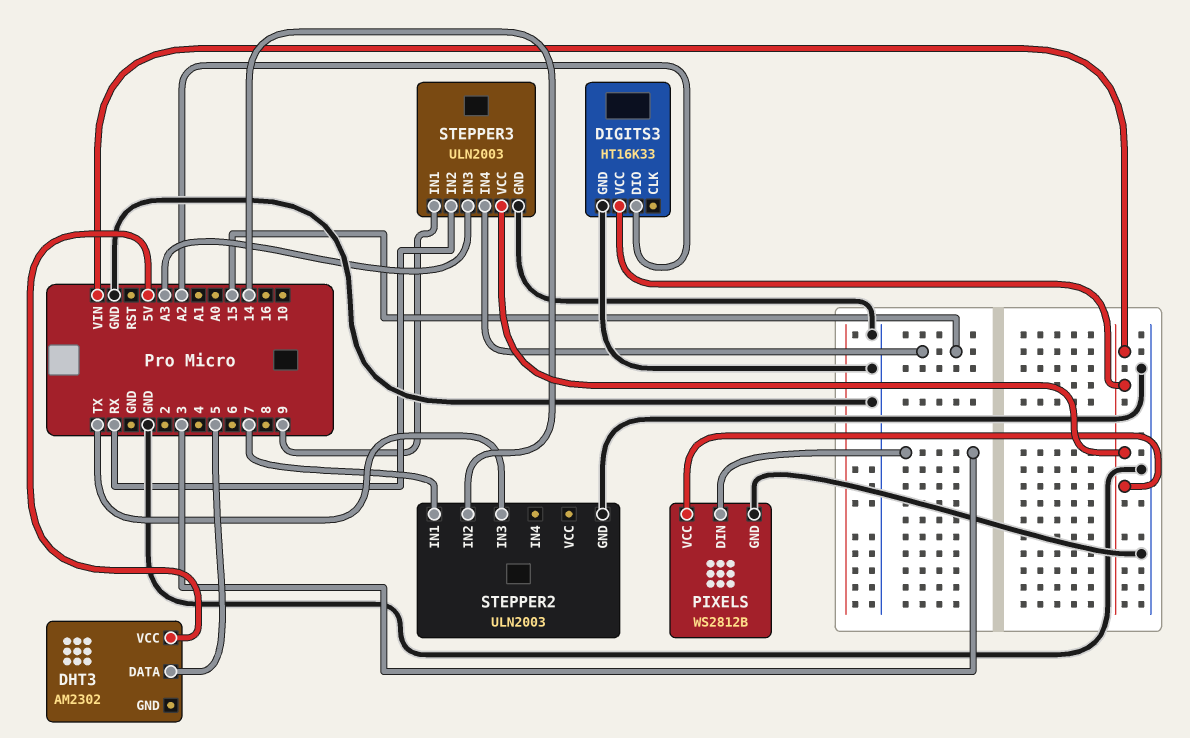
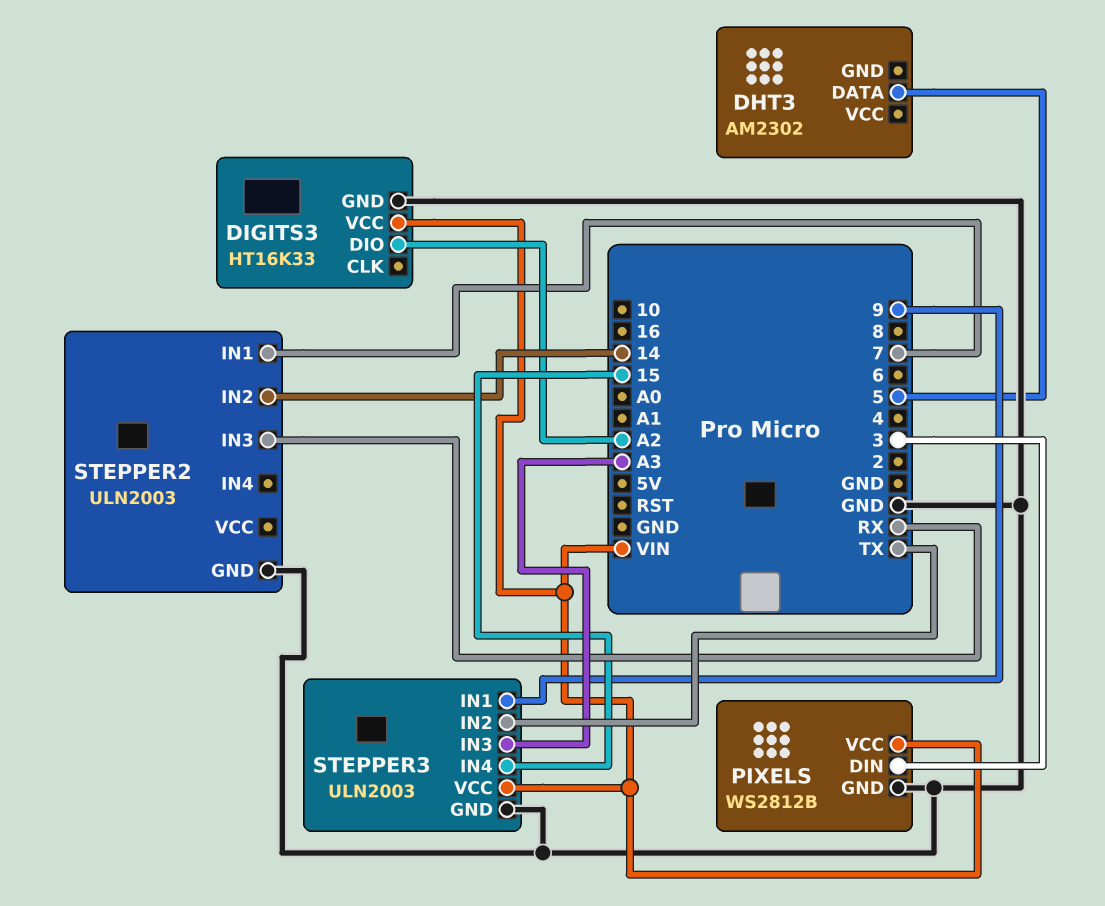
DHT3 pin VCC: 5V -> none
STEPPER2 pin IN3: TX -> RX
STEPPER3 pin IN2: RX -> TX

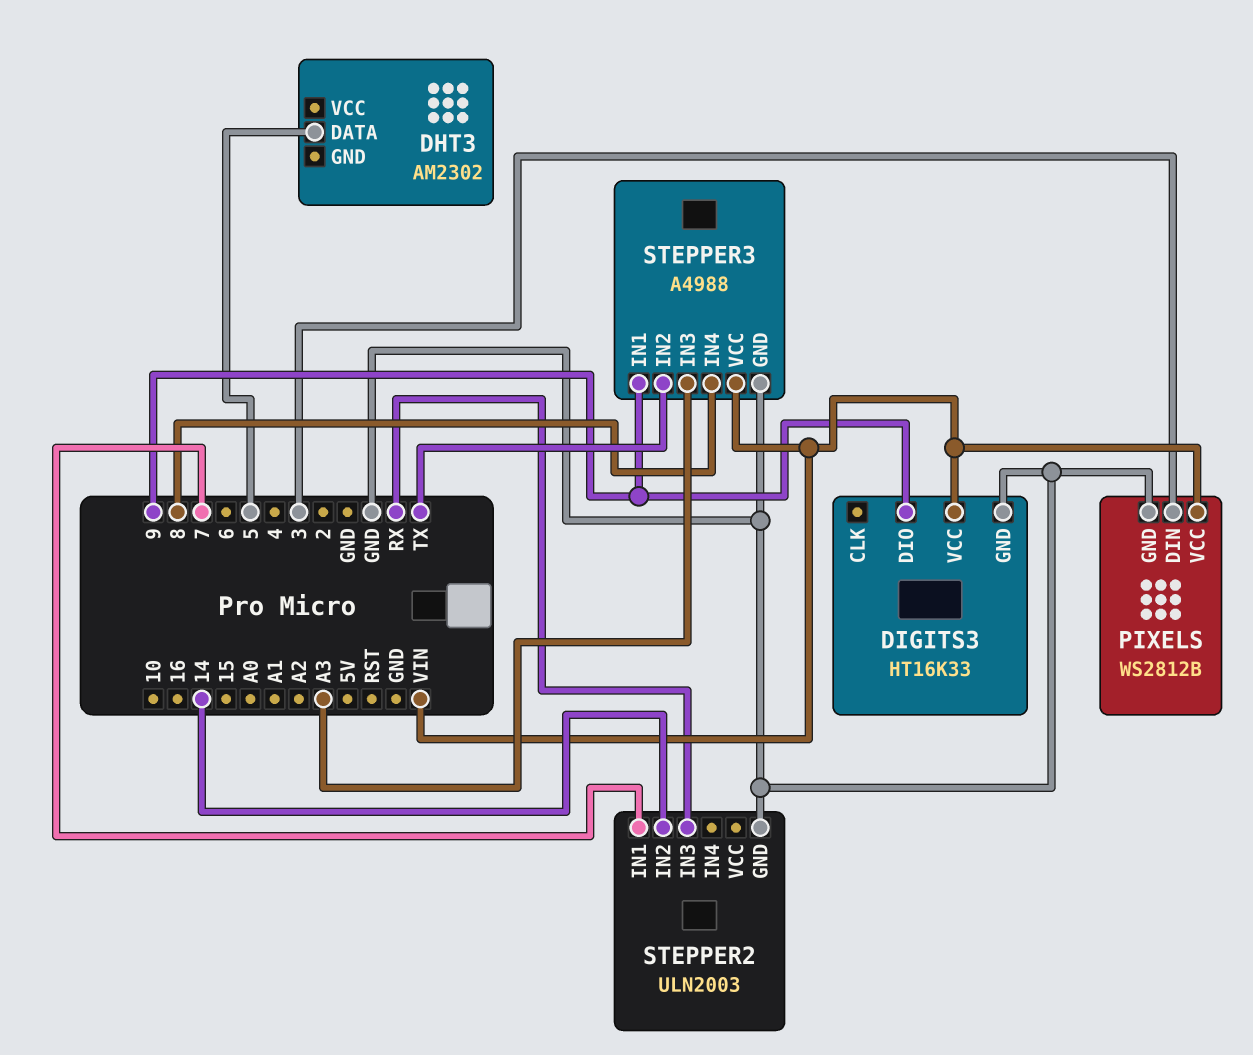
DIGITS3 pin DIO: A2 -> 9
STEPPER3: ULN2003 -> A4988
STEPPER3 pin IN4: 15 -> 8

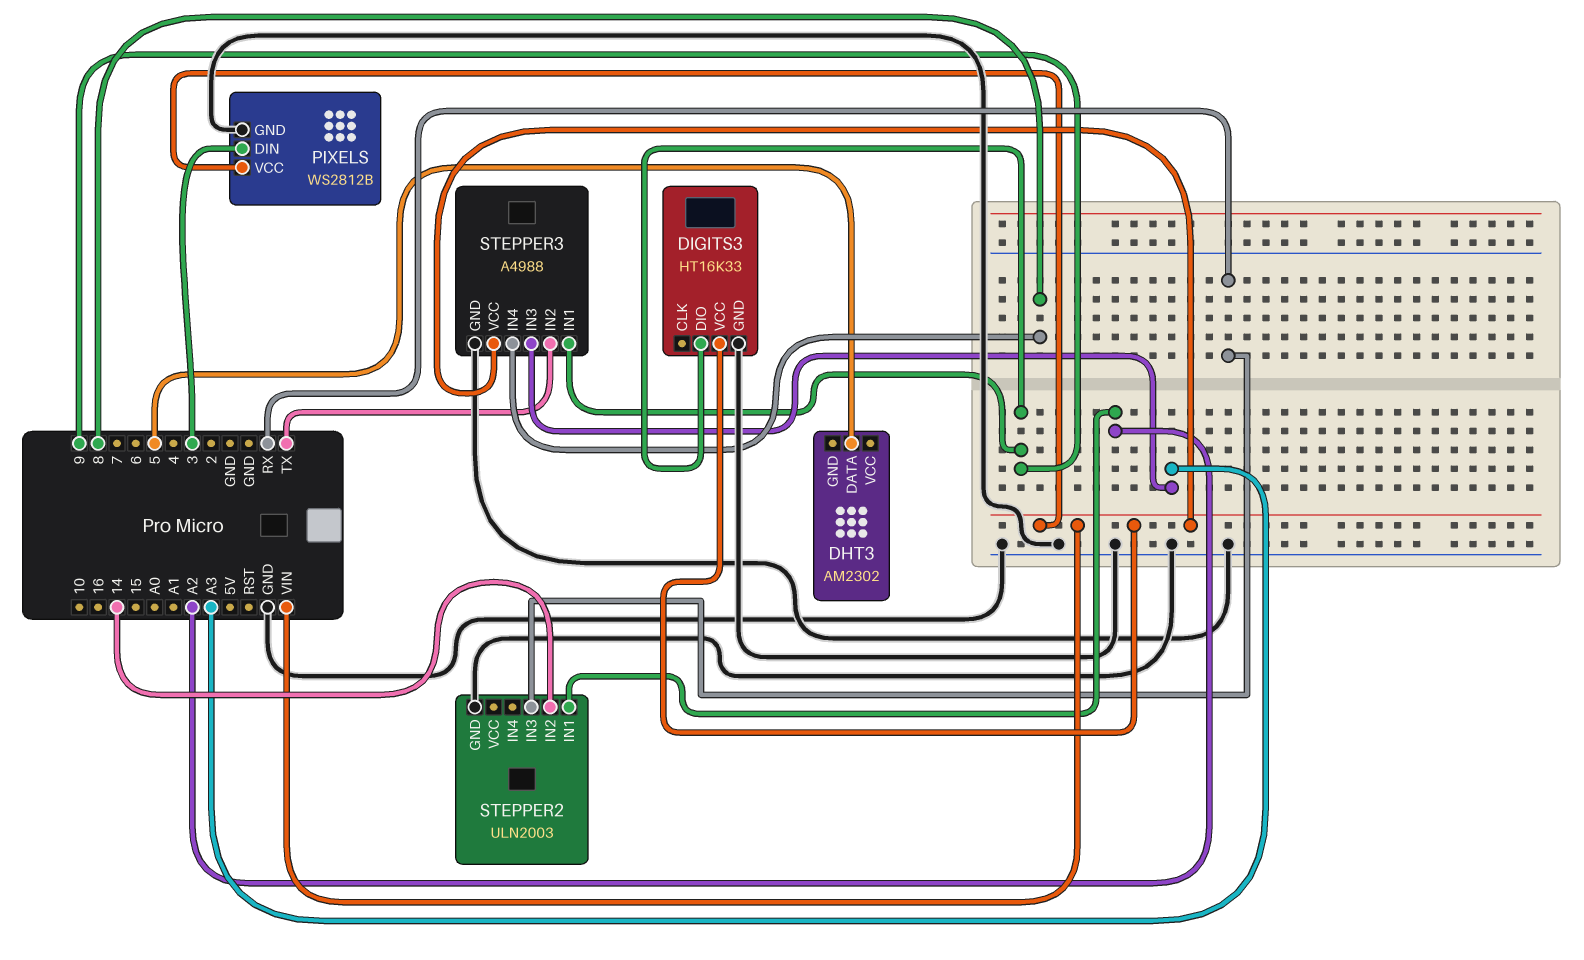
STEPPER2 pin IN1: 7 -> A2

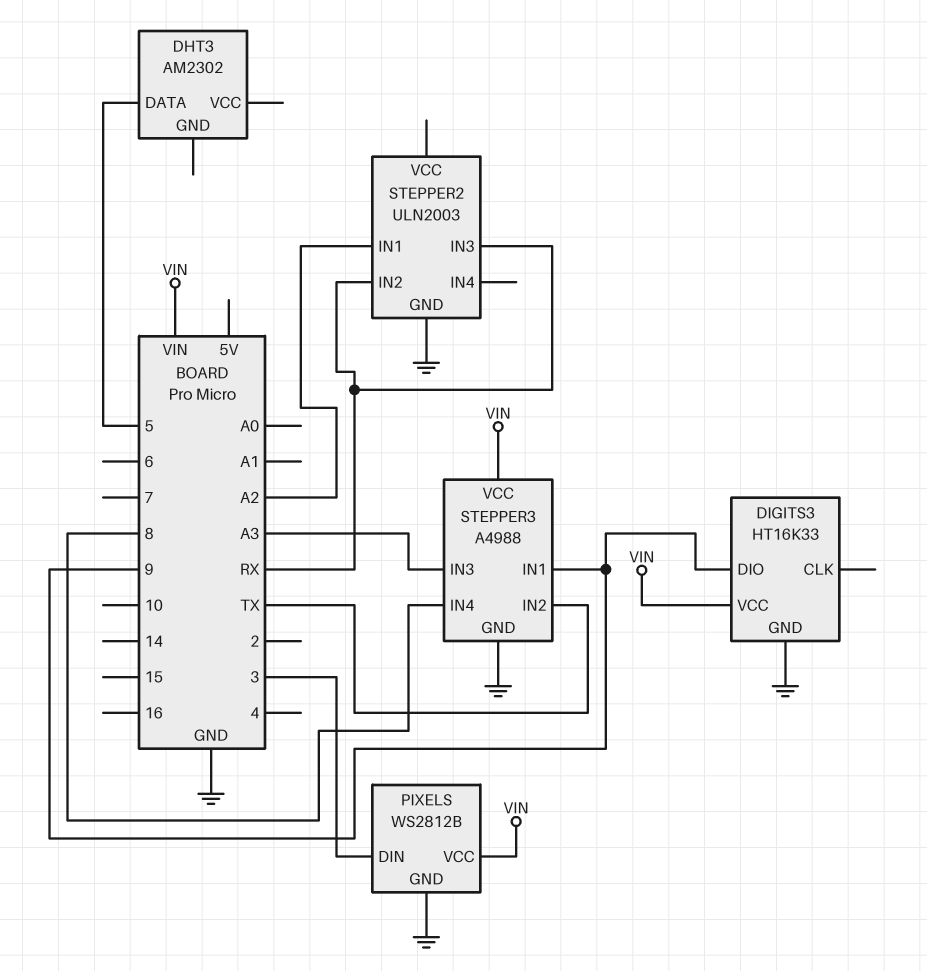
STEPPER2 pin IN2: 14 -> RX

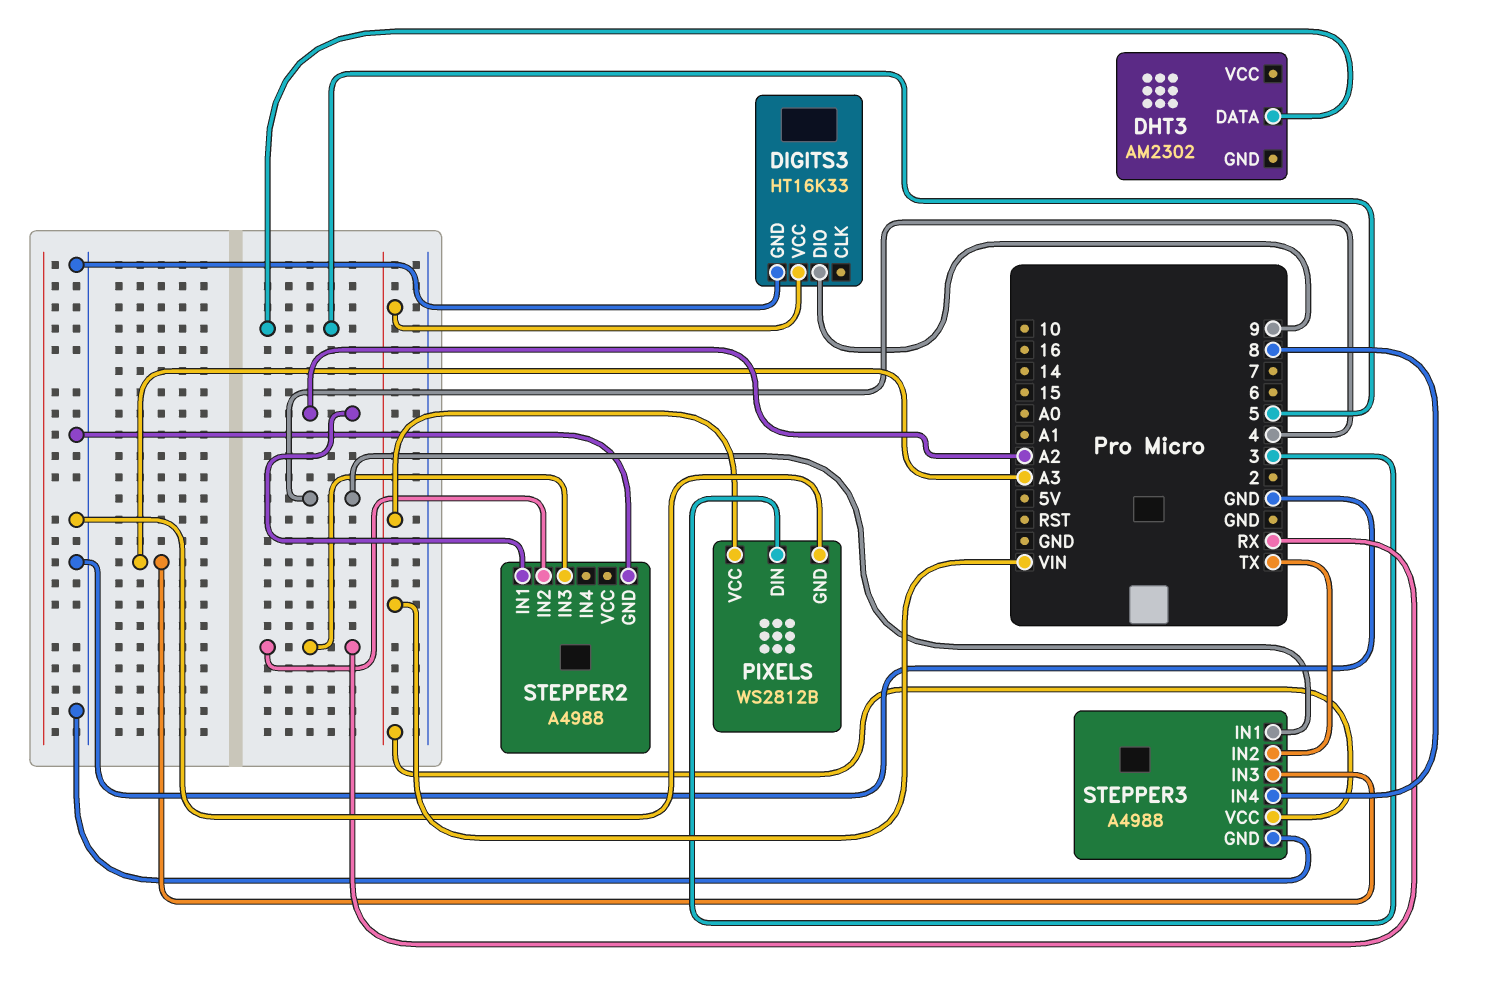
STEPPER2: ULN2003 -> A4988
STEPPER3 pin IN1: 9 -> 4

